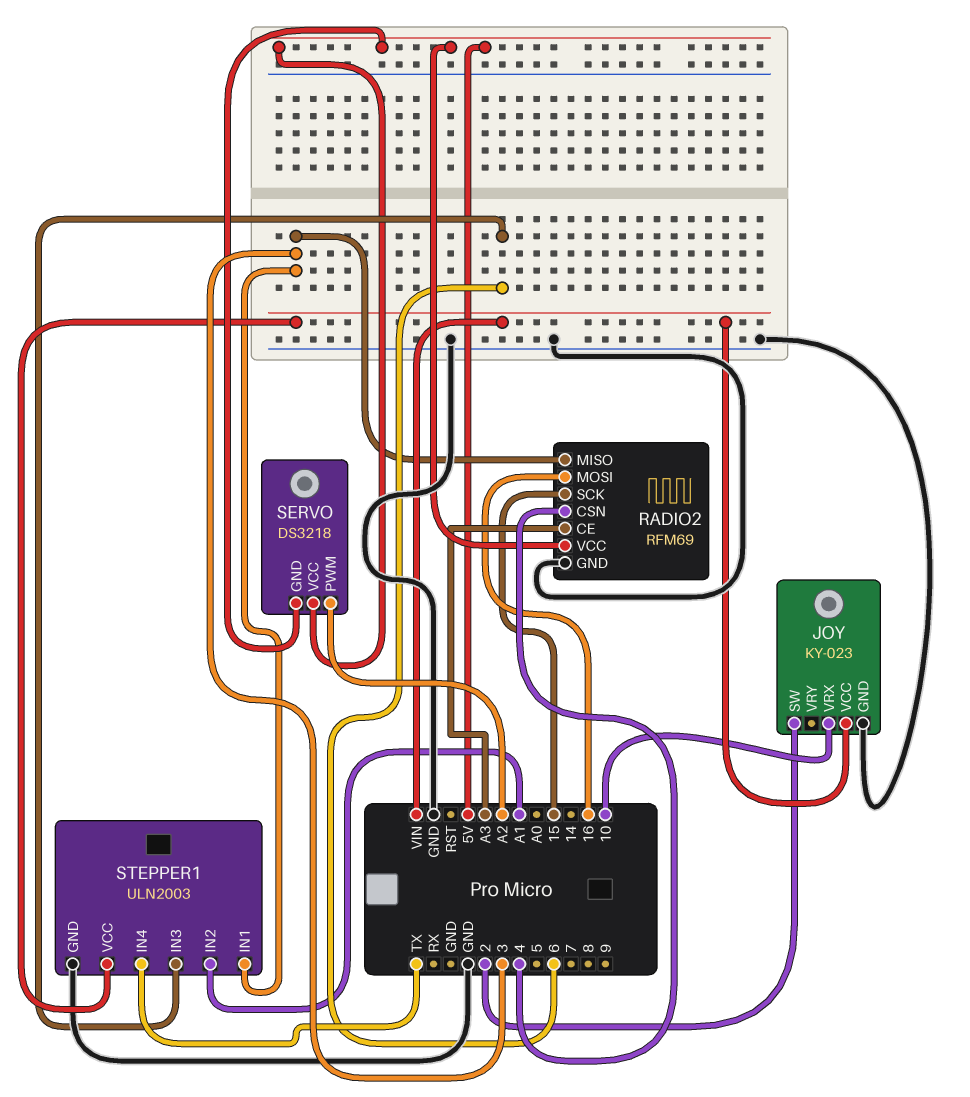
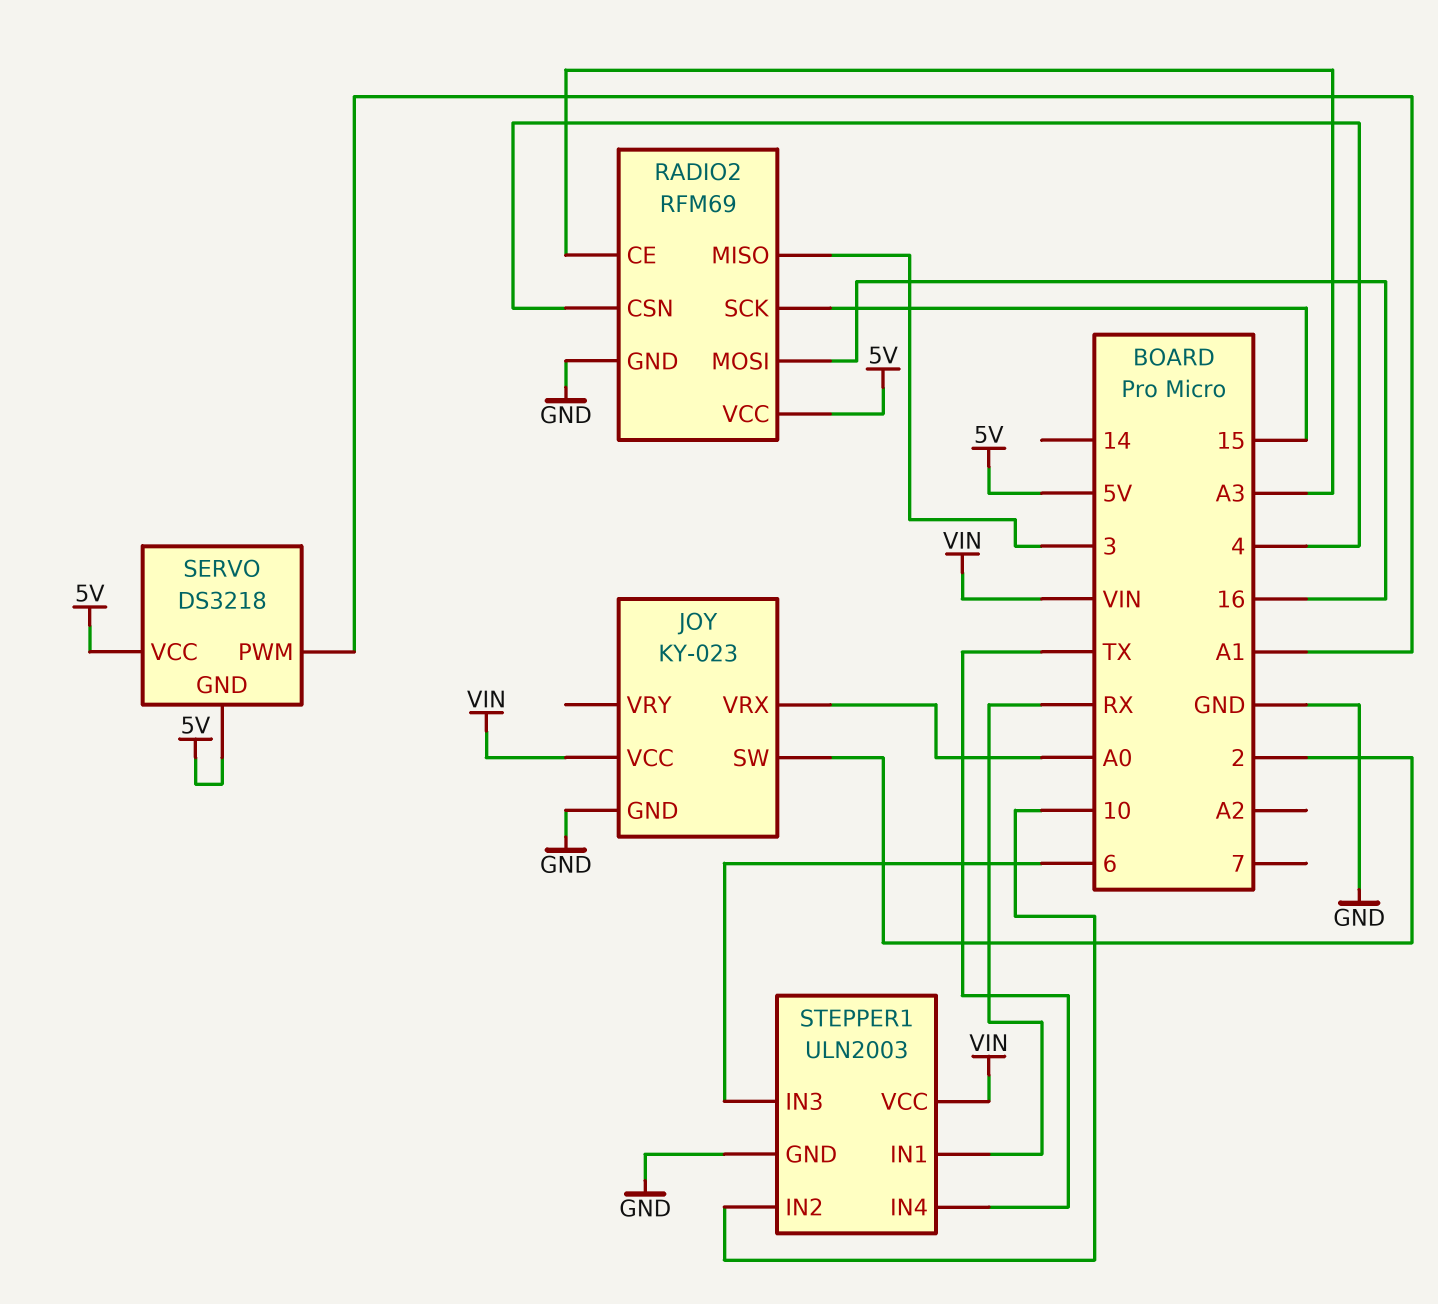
JOY pin VRX: 10 -> A0
SERVO pin PWM: A2 -> A1
STEPPER1 pin IN1: 3 -> RX
STEPPER1 pin IN2: A1 -> 10

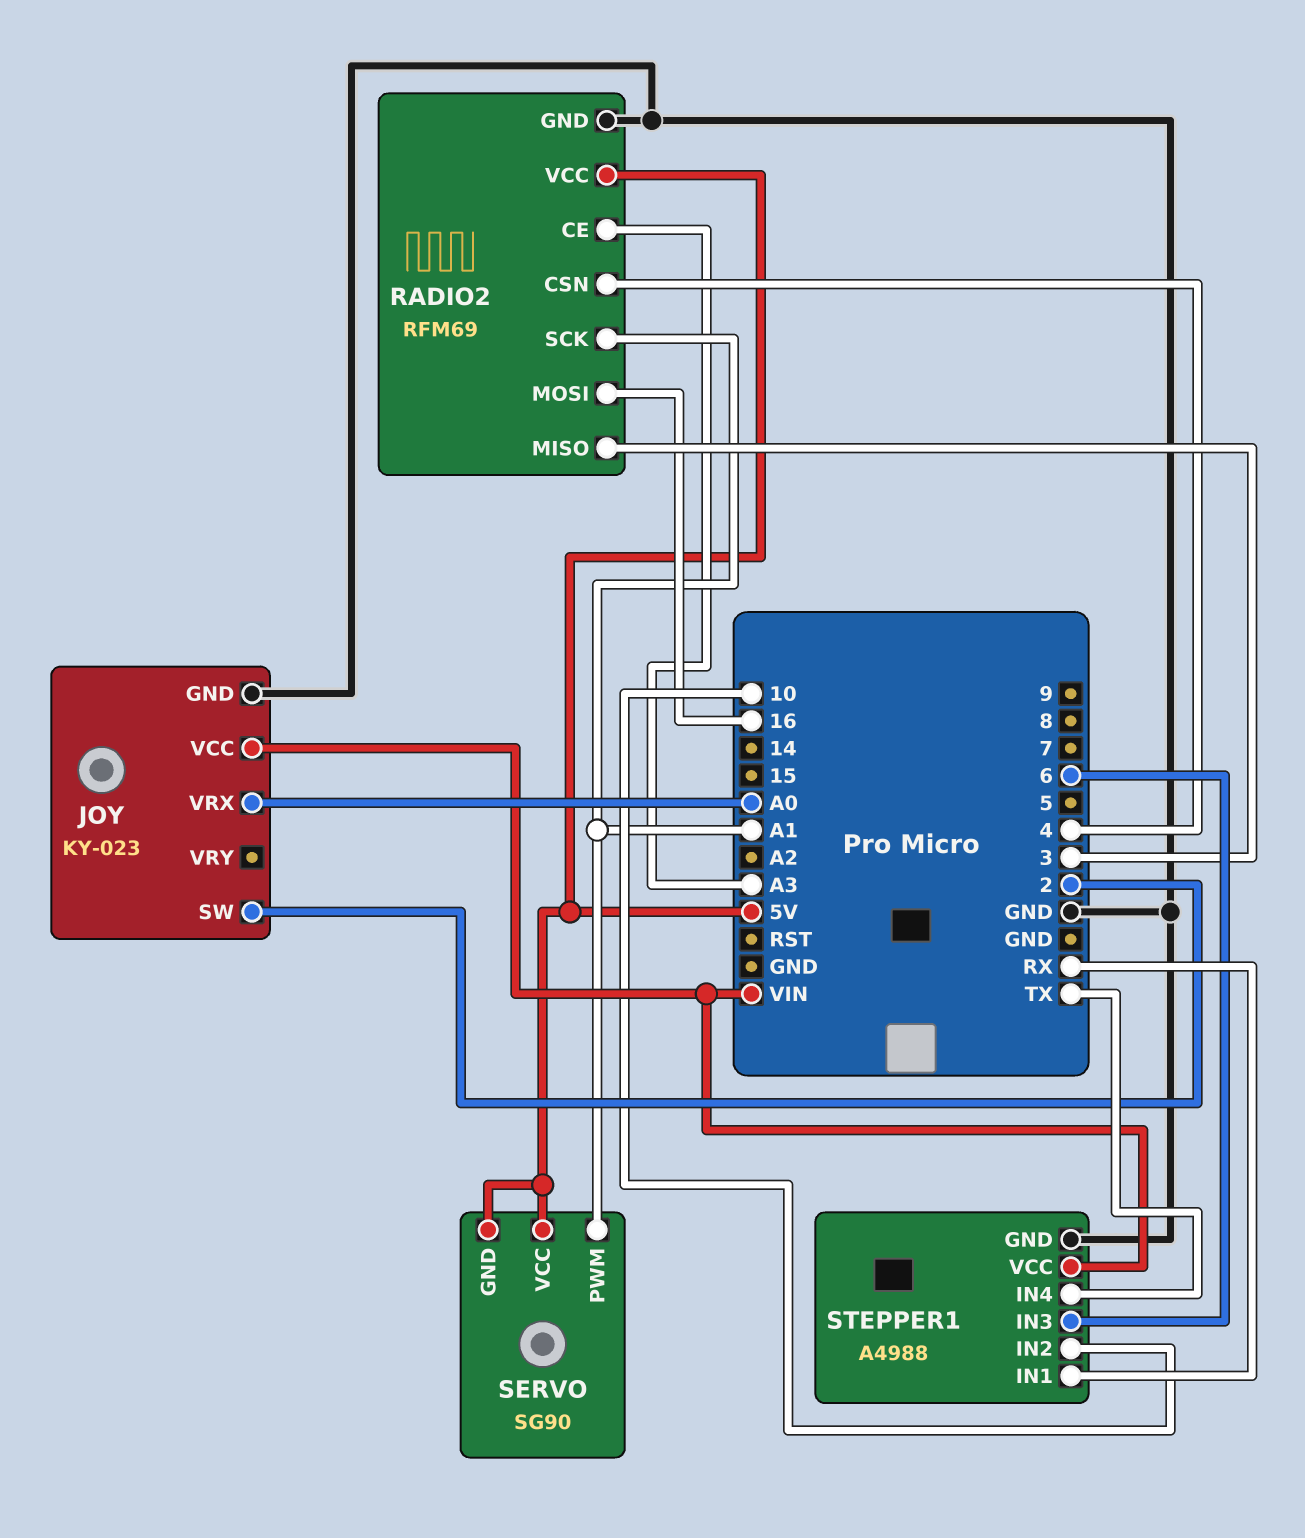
RADIO2 pin SCK: 15 -> A1
SERVO: DS3218 -> SG90
STEPPER1: ULN2003 -> A4988

